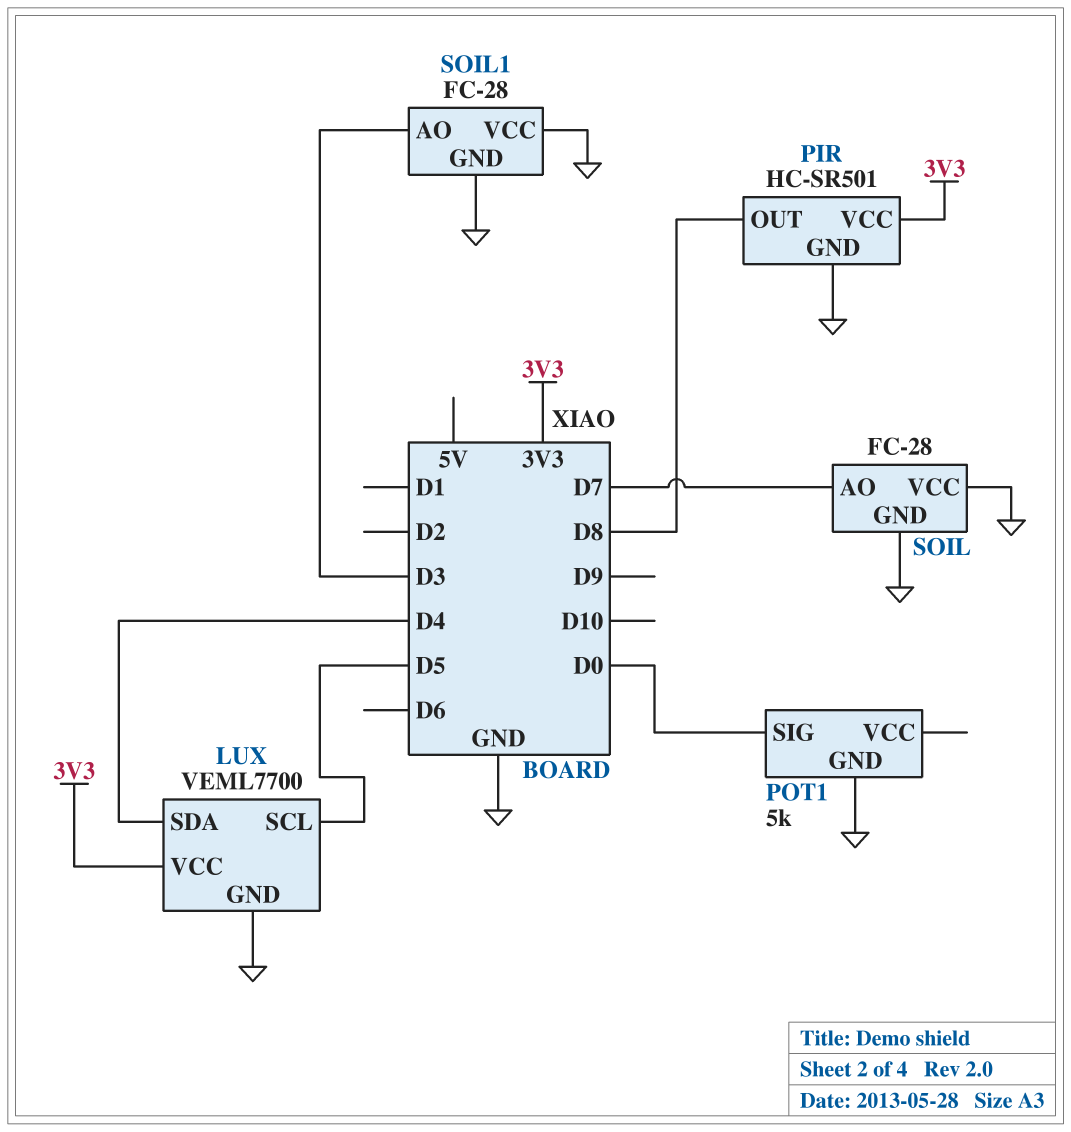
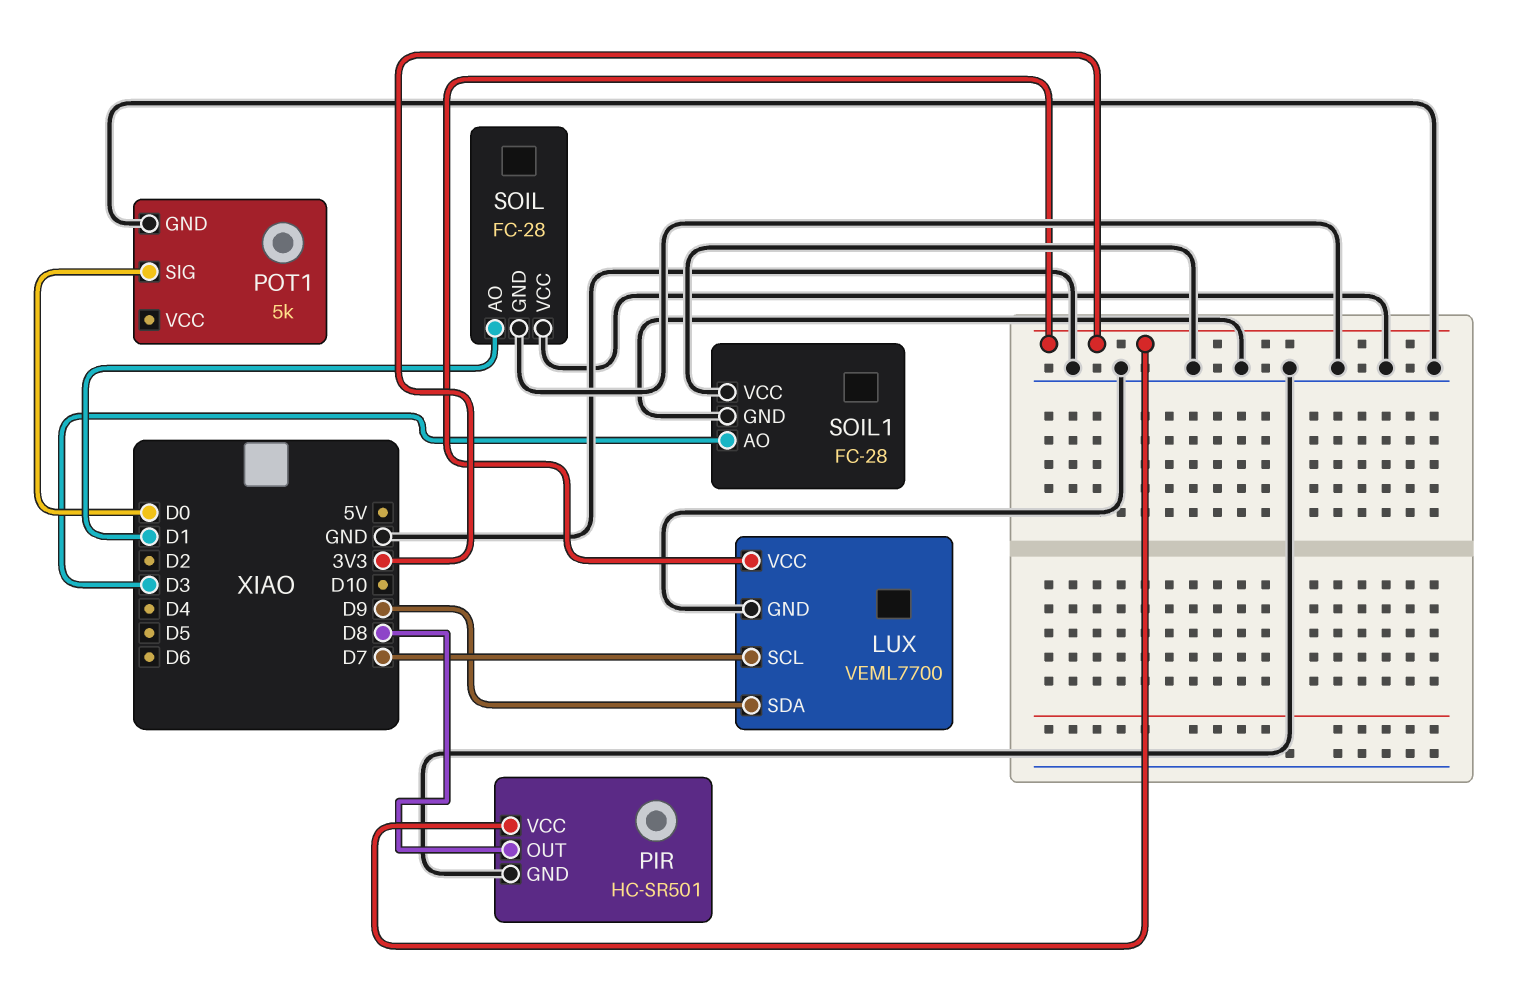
LUX pin SCL: D5 -> D7
LUX pin SDA: D4 -> D9
SOIL pin AO: D7 -> D1

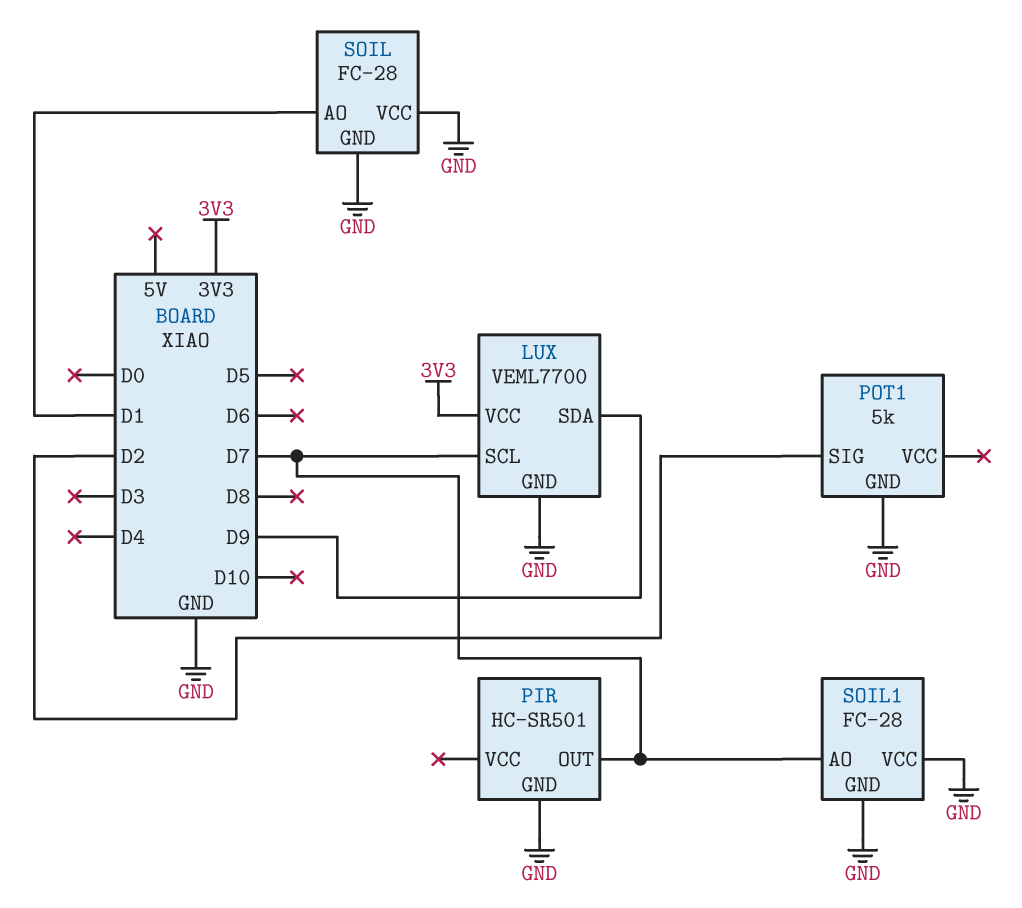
PIR pin OUT: D8 -> D7
PIR pin VCC: 3V3 -> none
POT1 pin SIG: D0 -> D2
SOIL1 pin AO: D3 -> D7

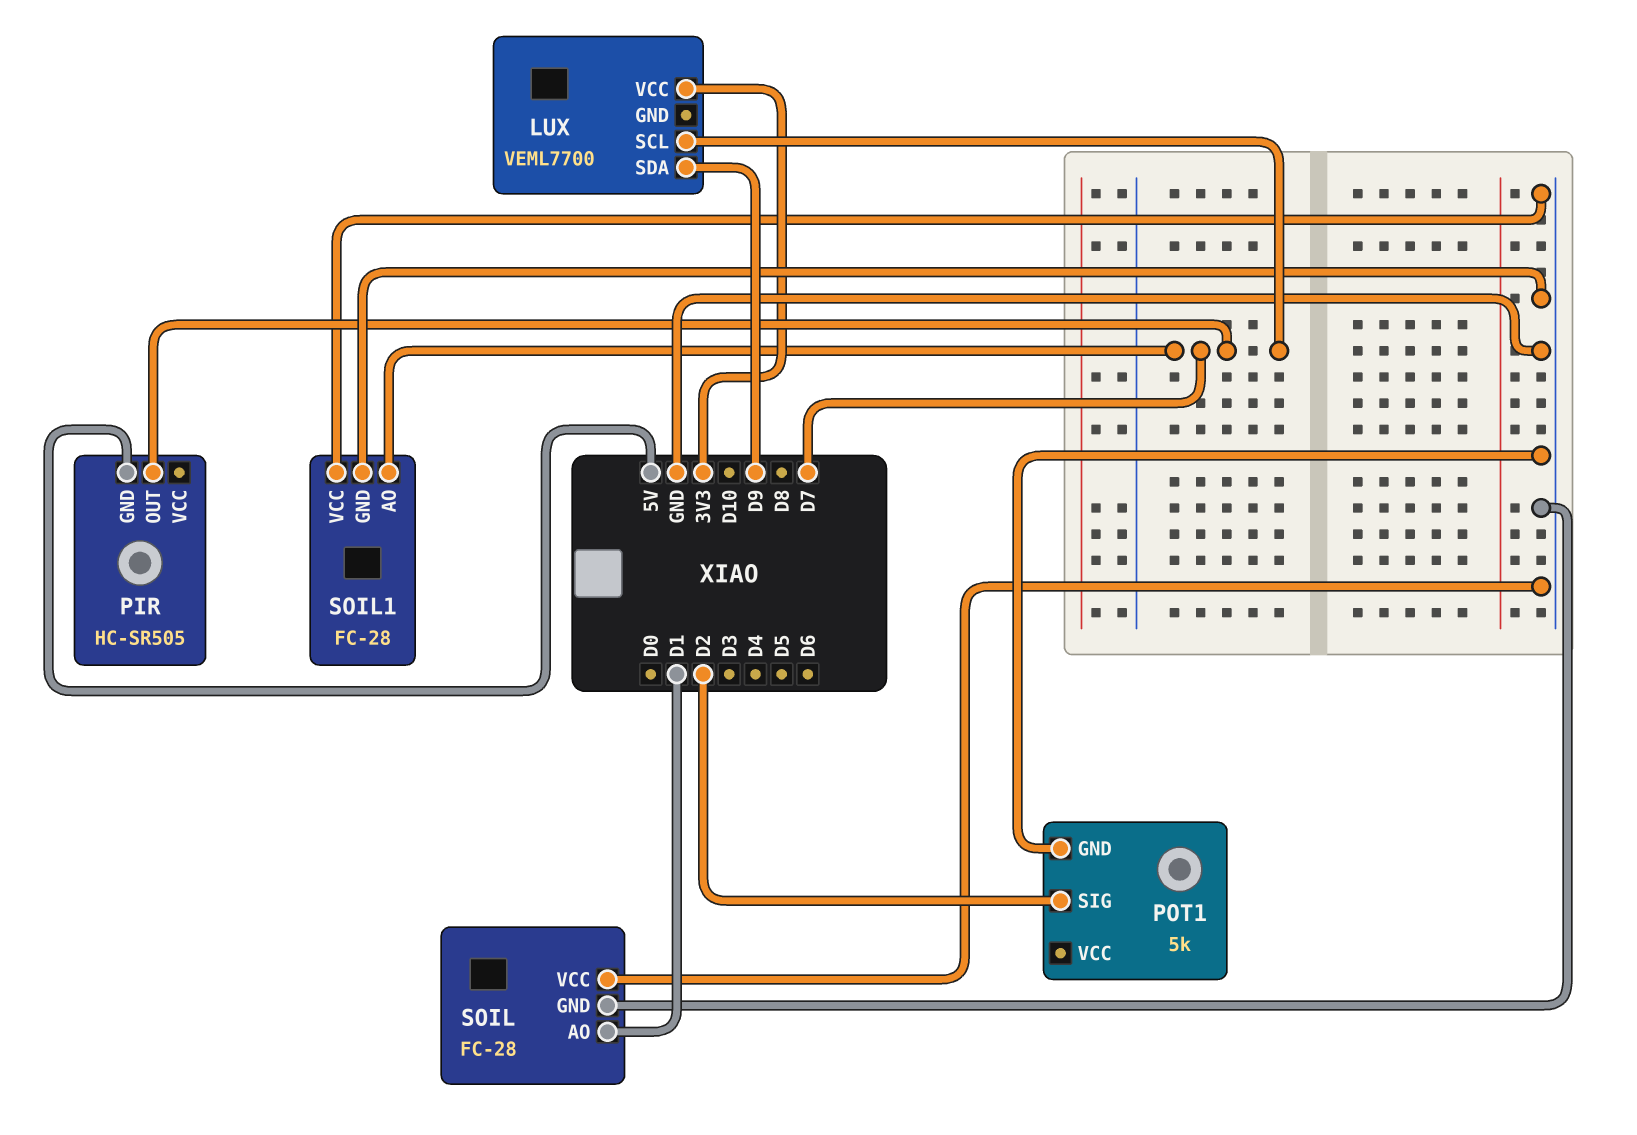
LUX pin GND: GND -> none
PIR: HC-SR501 -> HC-SR505
PIR pin GND: GND -> 5V

